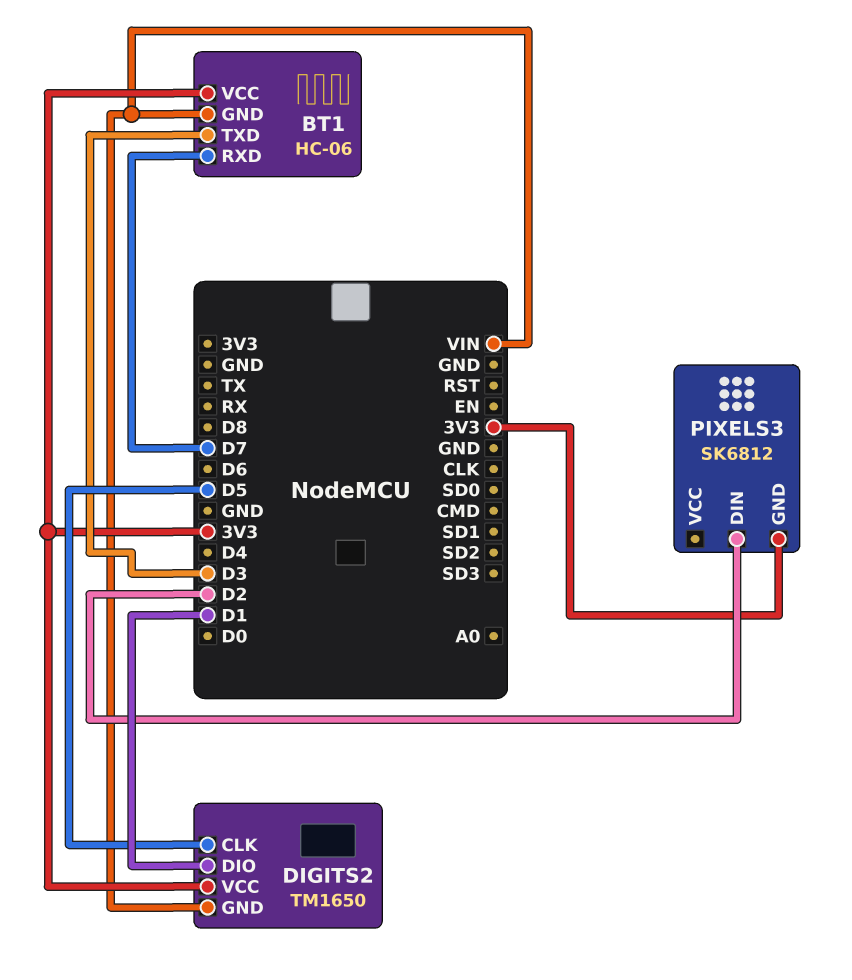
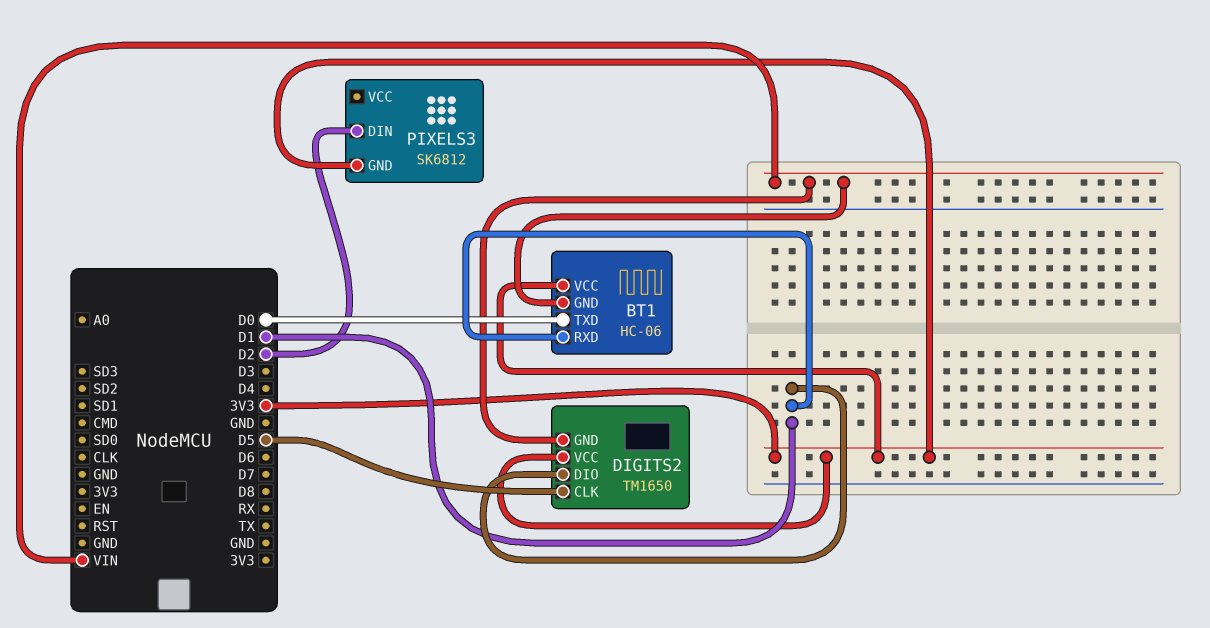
BT1 pin RXD: D7 -> D1
BT1 pin TXD: D3 -> D0

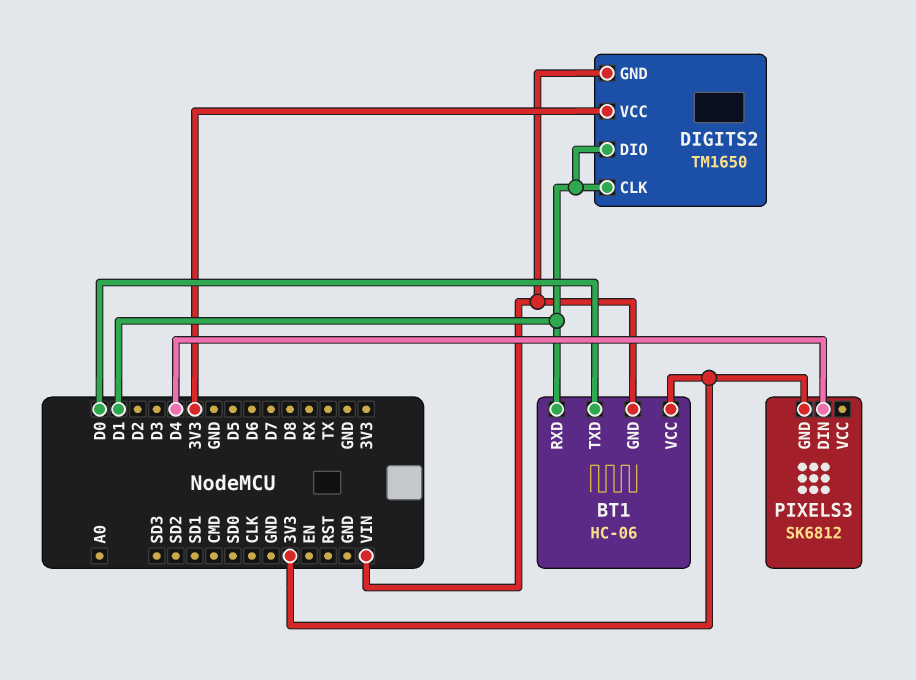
DIGITS2 pin CLK: D5 -> D1
PIXELS3 pin DIN: D2 -> D4

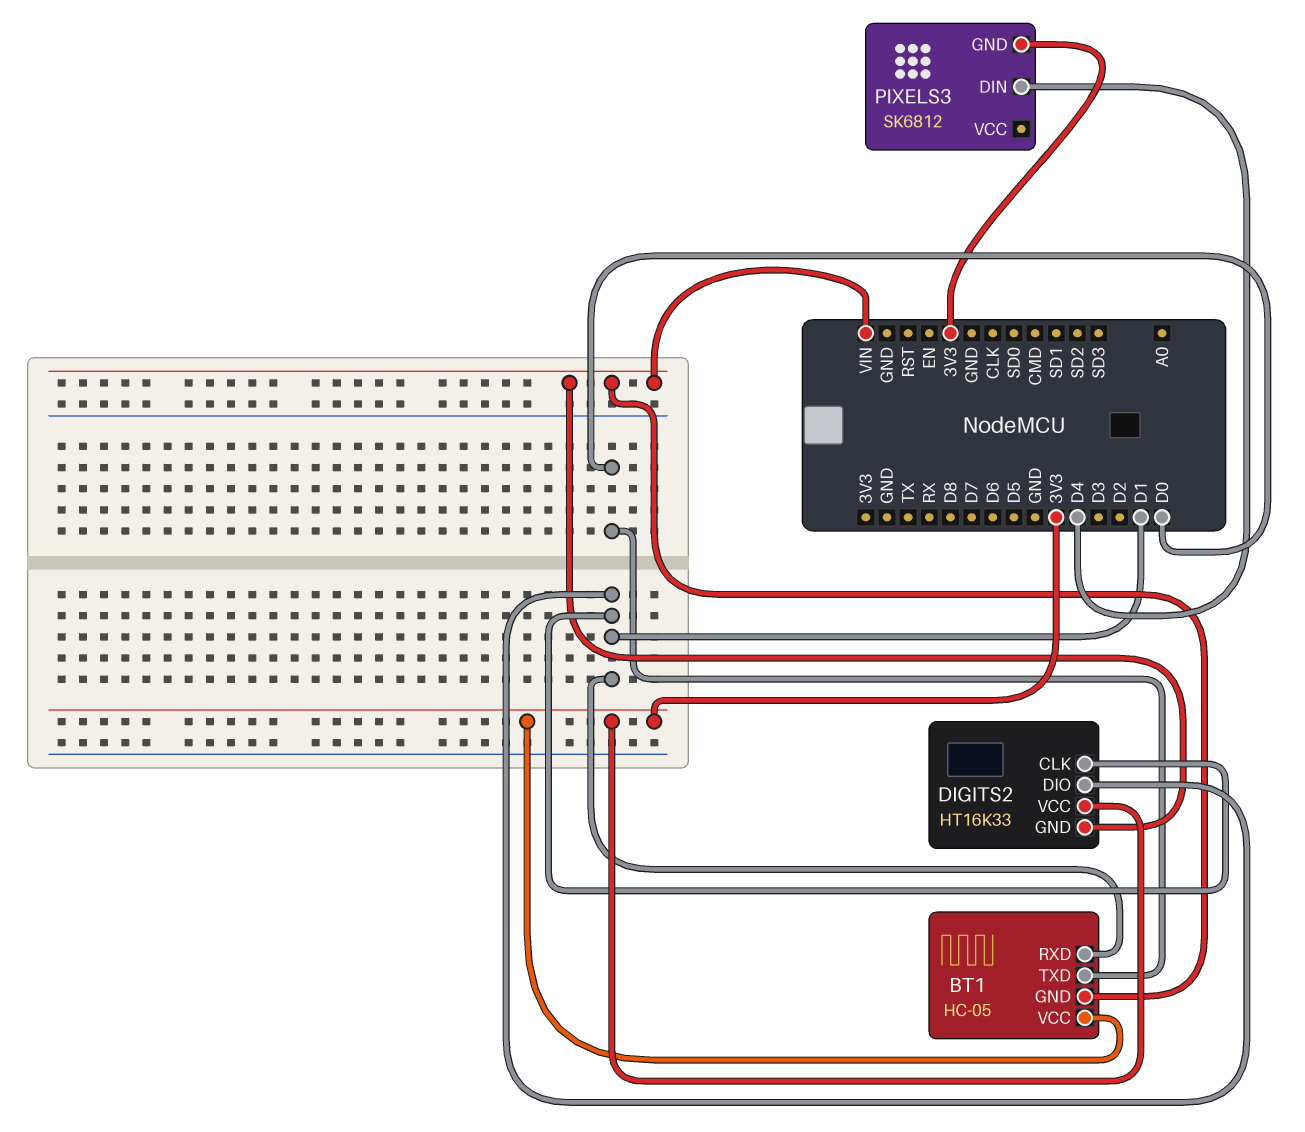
BT1: HC-06 -> HC-05
DIGITS2: TM1650 -> HT16K33

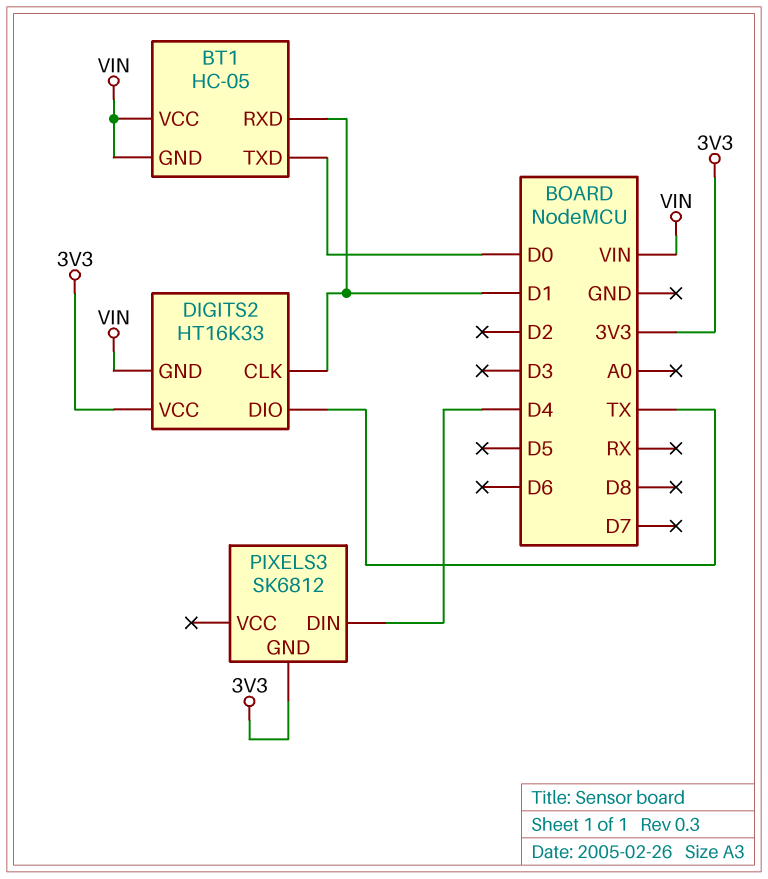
BT1 pin VCC: 3V3 -> VIN
DIGITS2 pin DIO: D1 -> TX

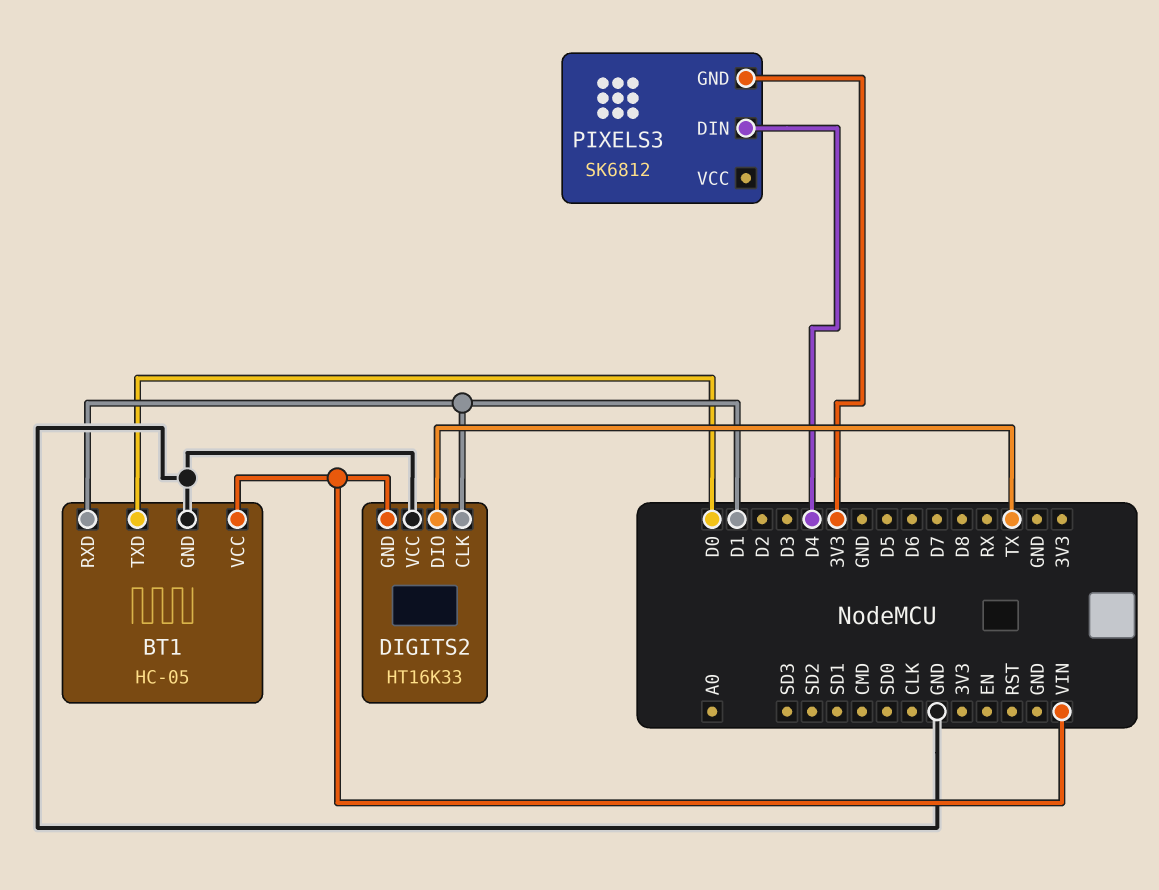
BT1 pin GND: VIN -> GND
DIGITS2 pin VCC: 3V3 -> GND

